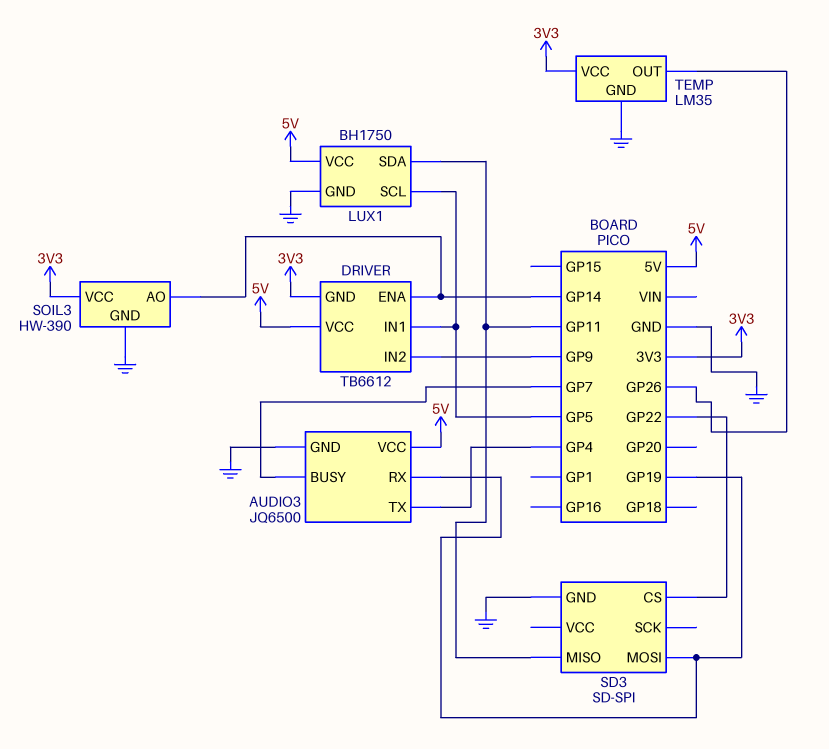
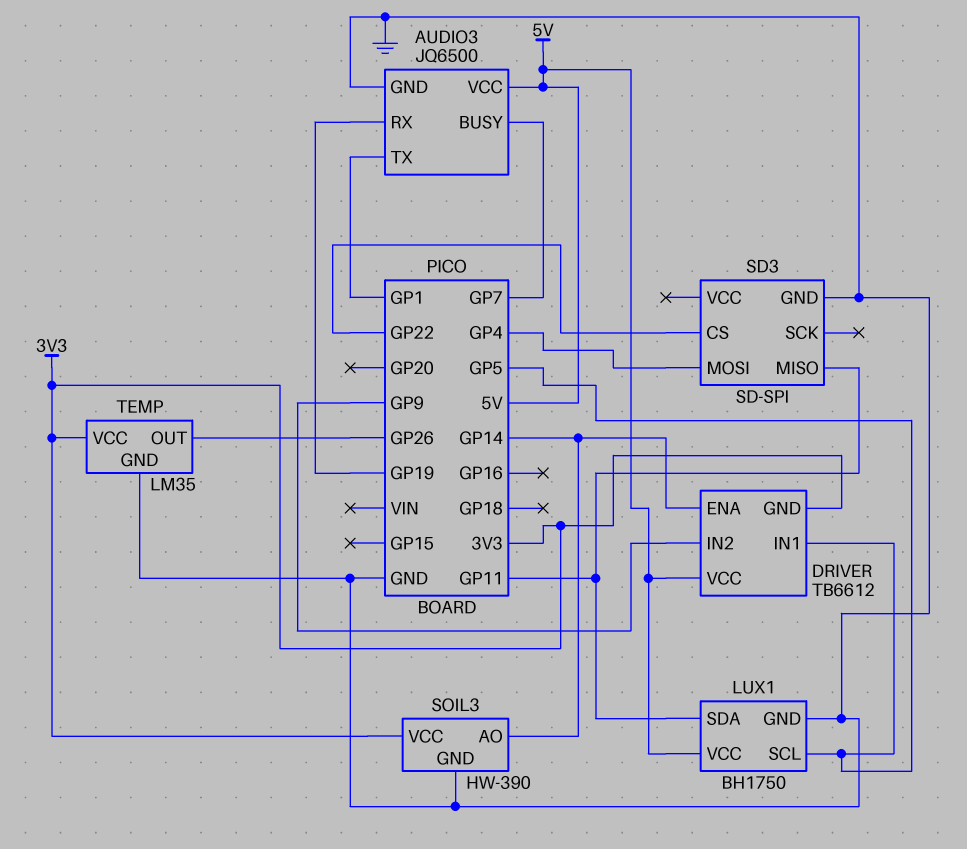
AUDIO3 pin TX: GP4 -> GP1
SD3 pin MOSI: GP19 -> GP4

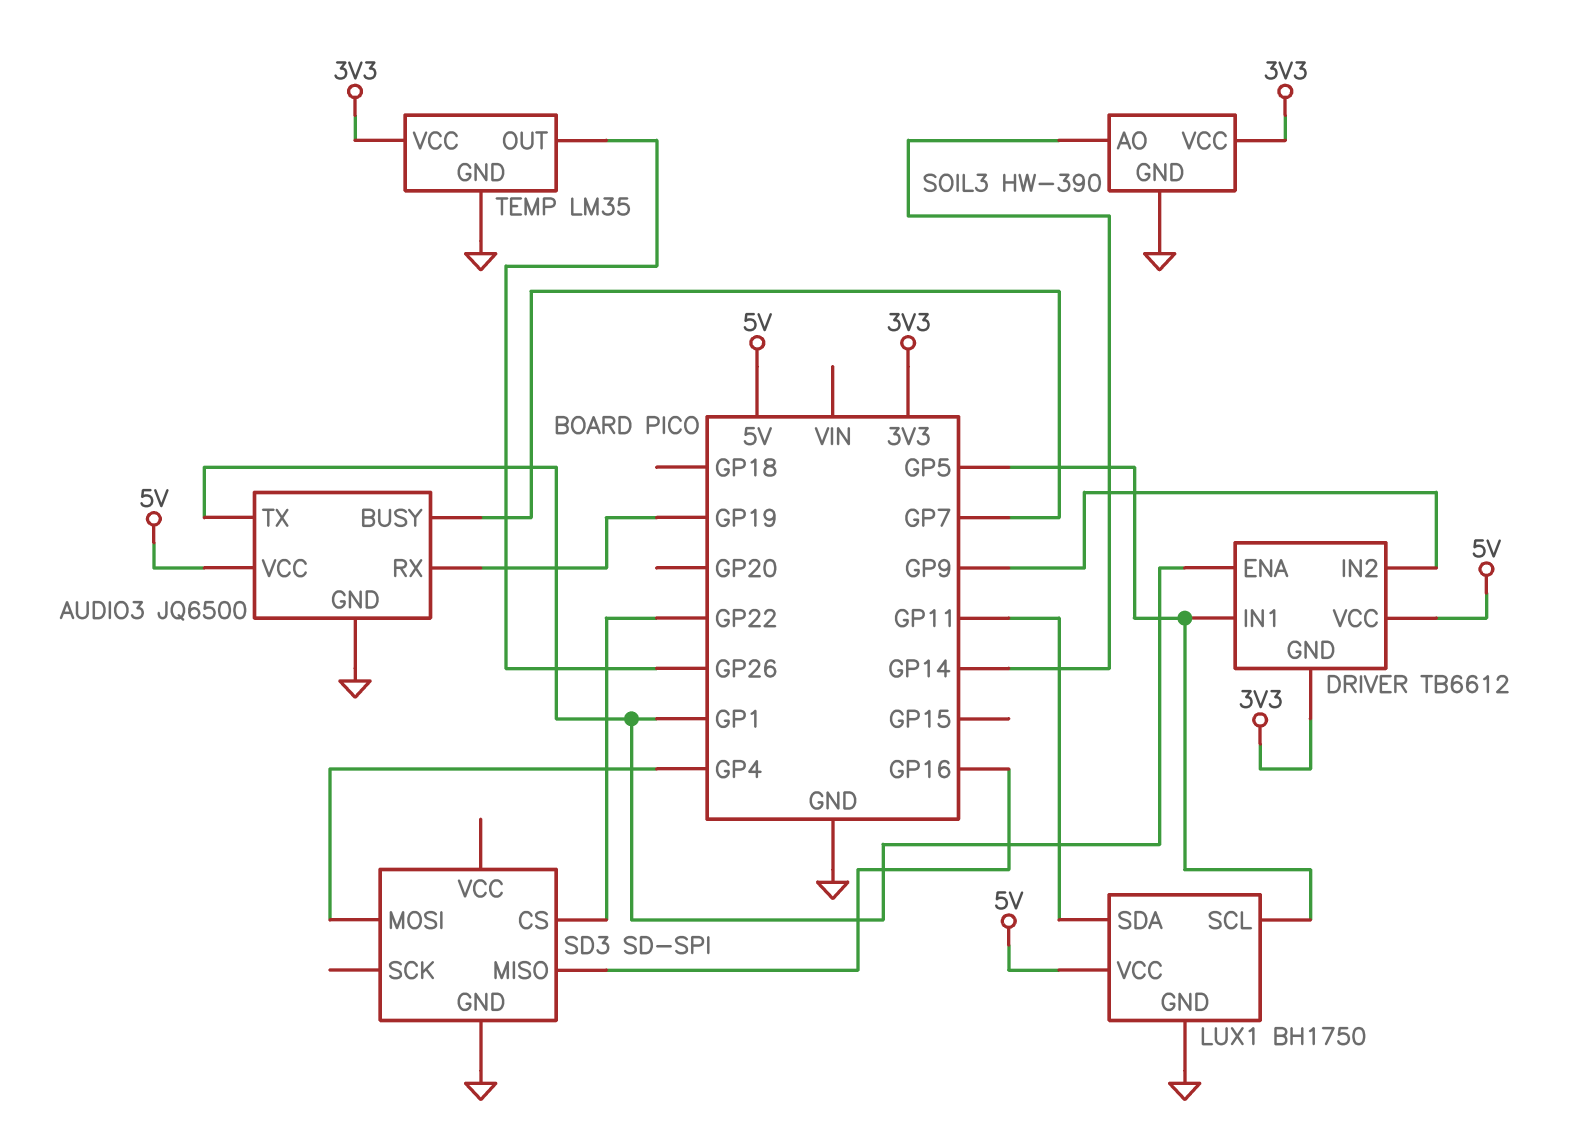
DRIVER pin ENA: GP14 -> GP1
SD3 pin MISO: GP11 -> GP16

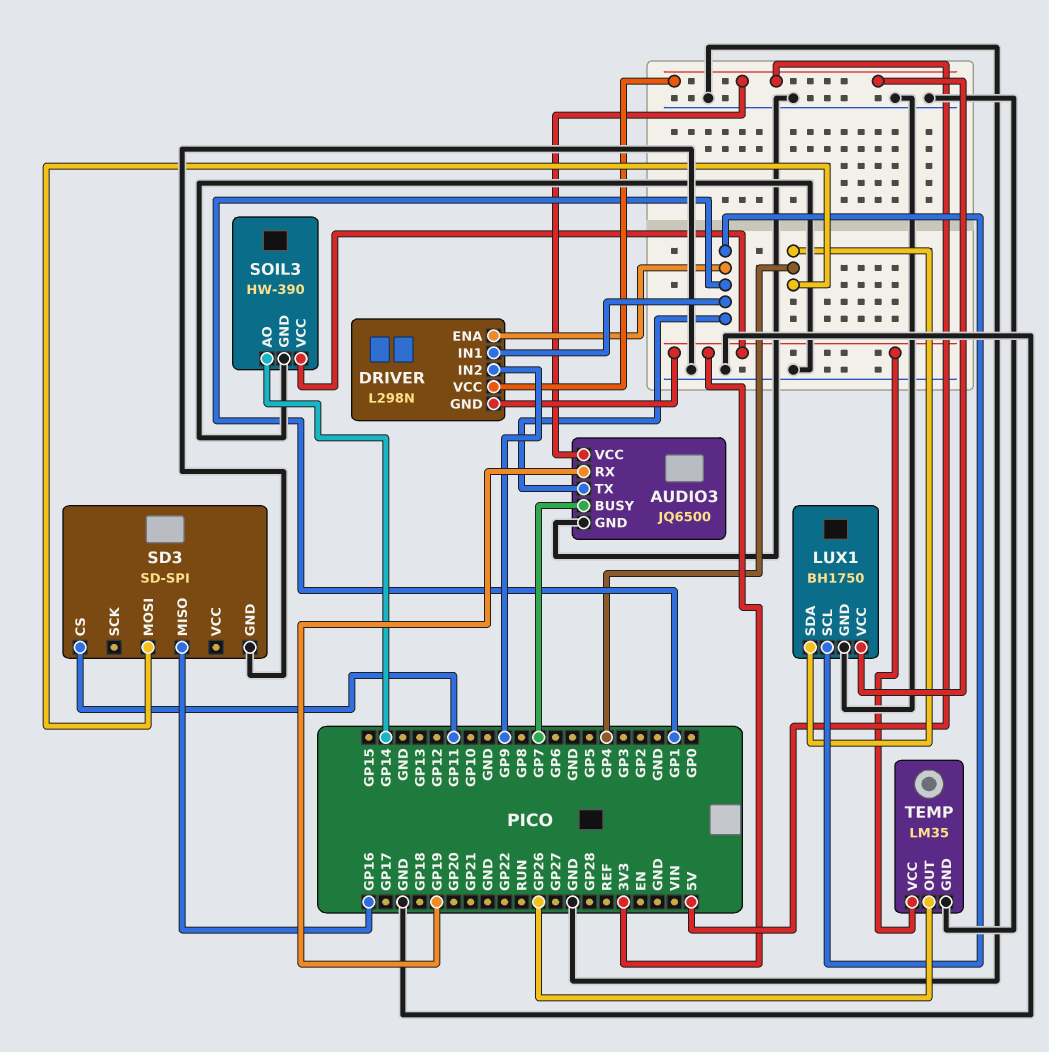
DRIVER: TB6612 -> L298N
DRIVER pin IN1: GP5 -> GP1
LUX1 pin SCL: GP5 -> GP1
LUX1 pin SDA: GP11 -> GP4
SD3 pin CS: GP22 -> GP11

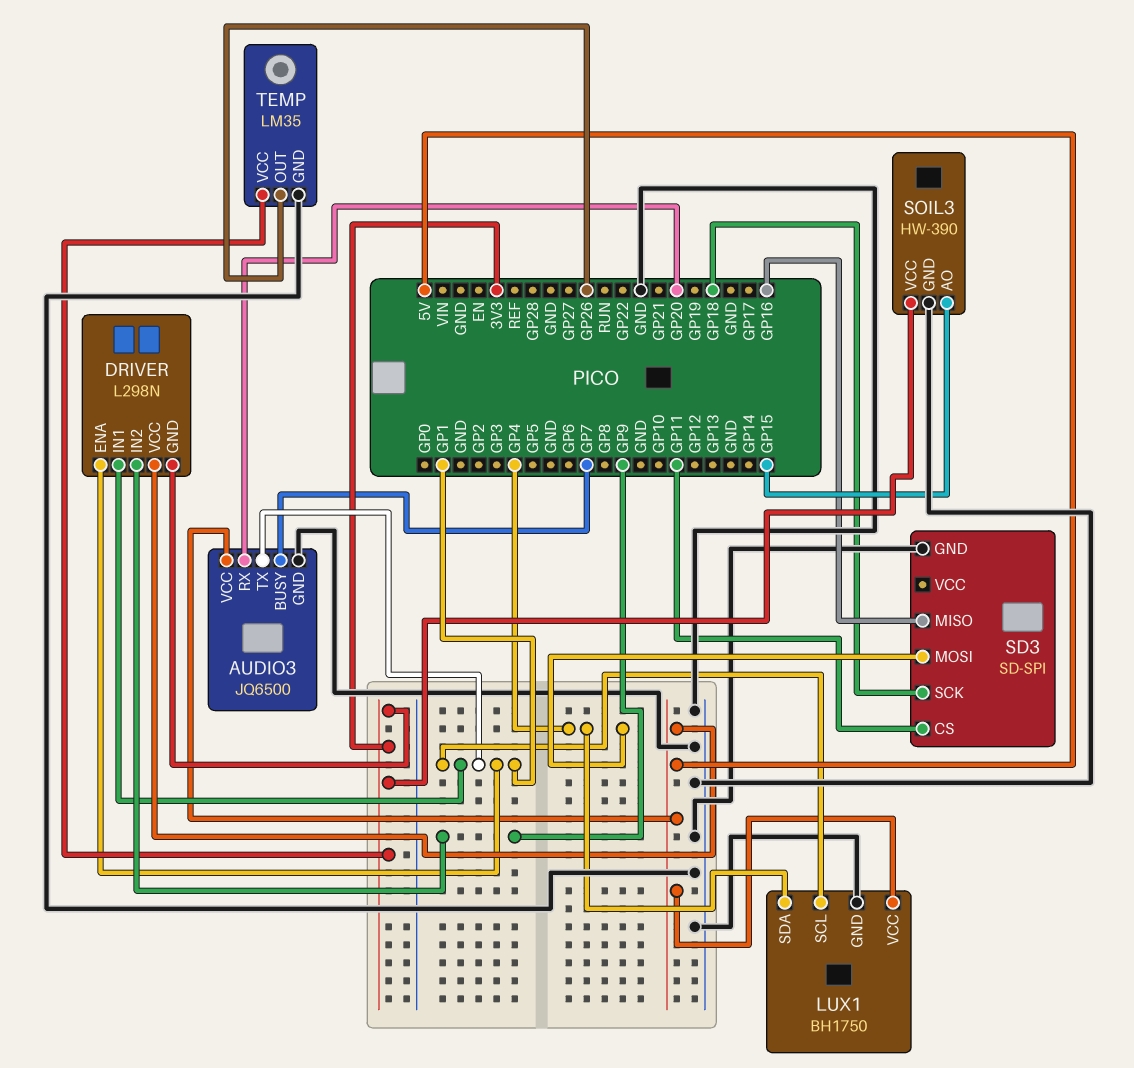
AUDIO3 pin RX: GP19 -> GP20
SD3 pin SCK: none -> GP18
SOIL3 pin AO: GP14 -> GP15

